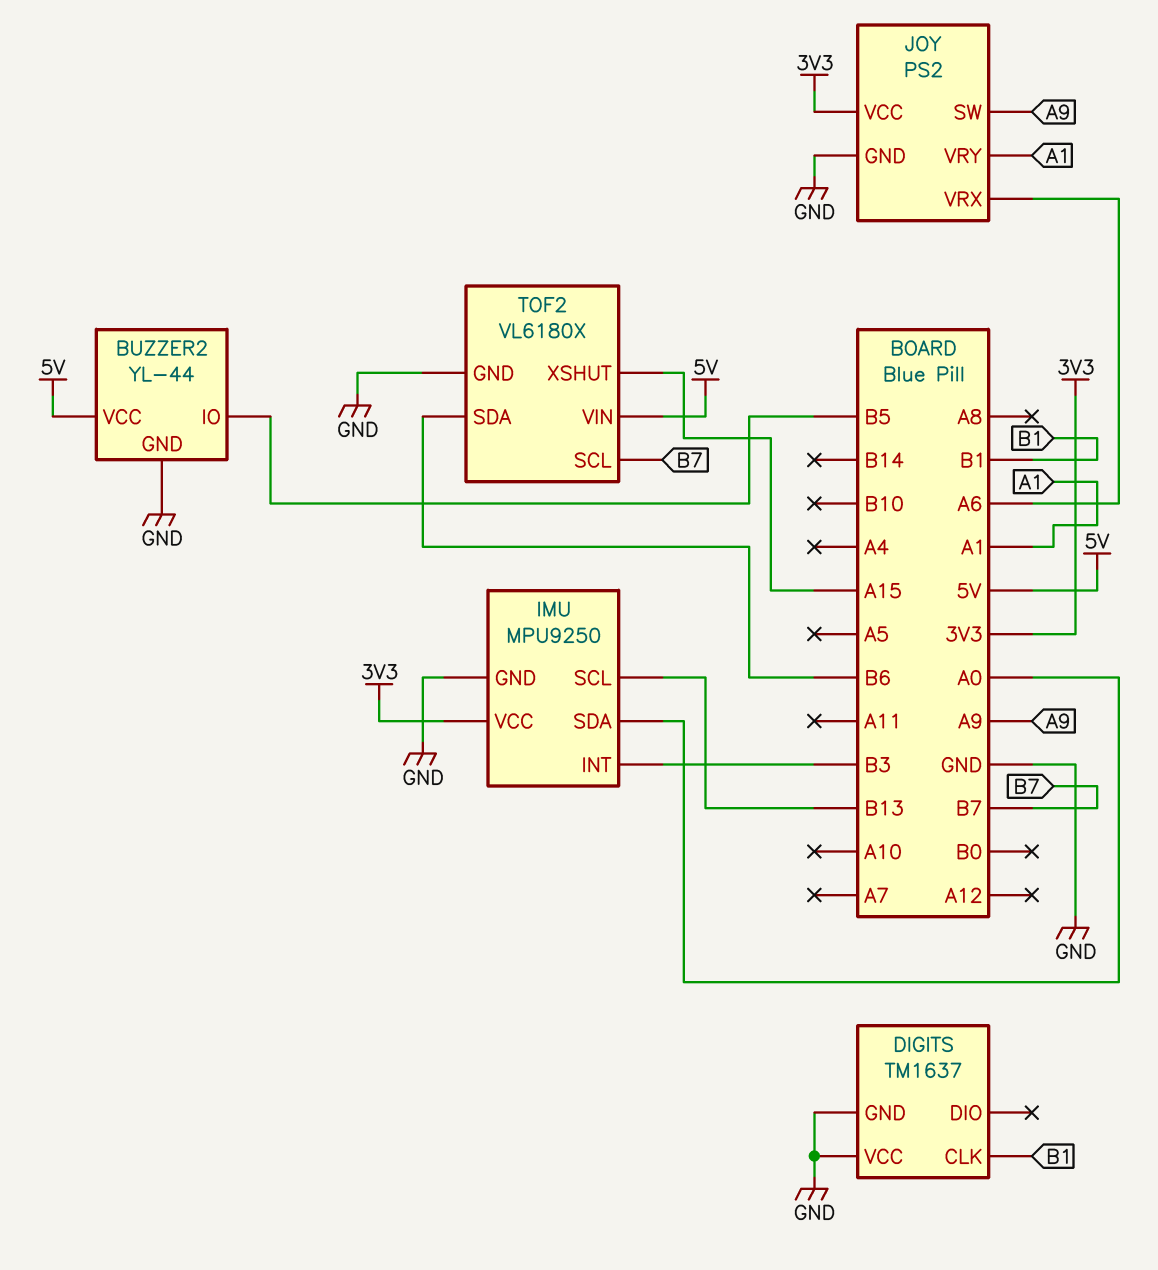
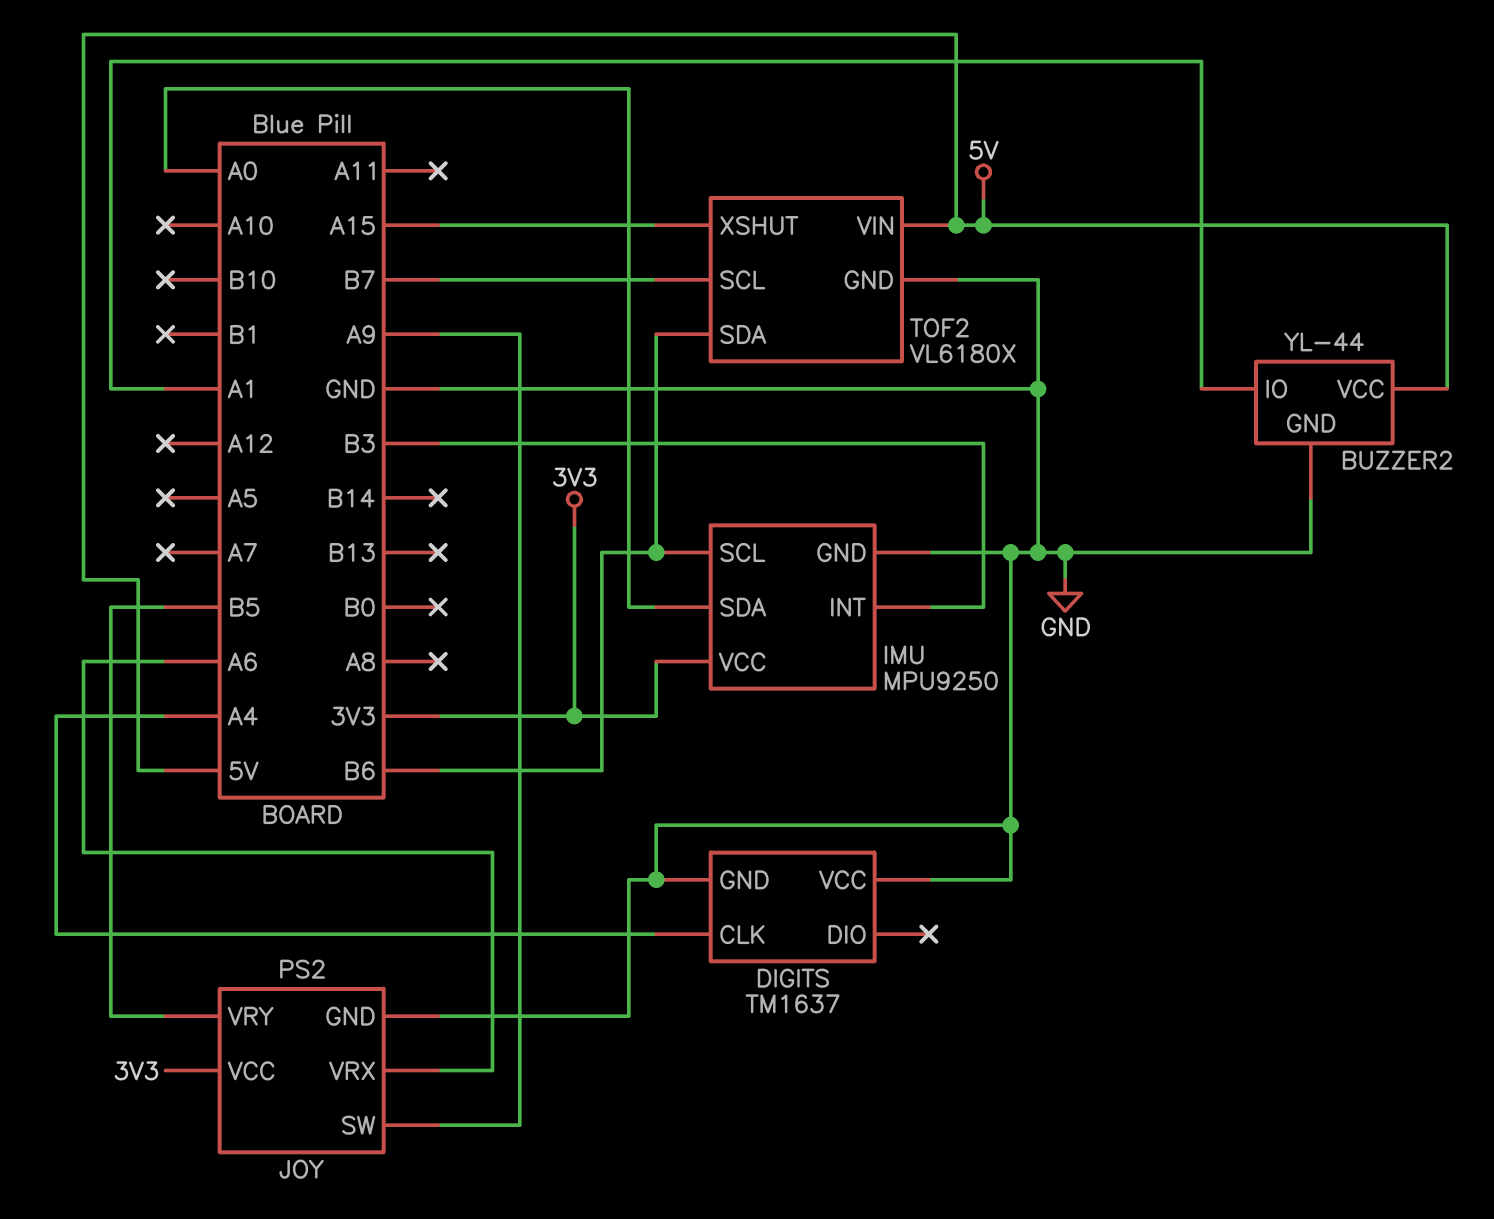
BUZZER2 pin IO: B5 -> A1
DIGITS pin CLK: B1 -> A4
IMU pin SCL: B13 -> B6
JOY pin VRY: A1 -> B5

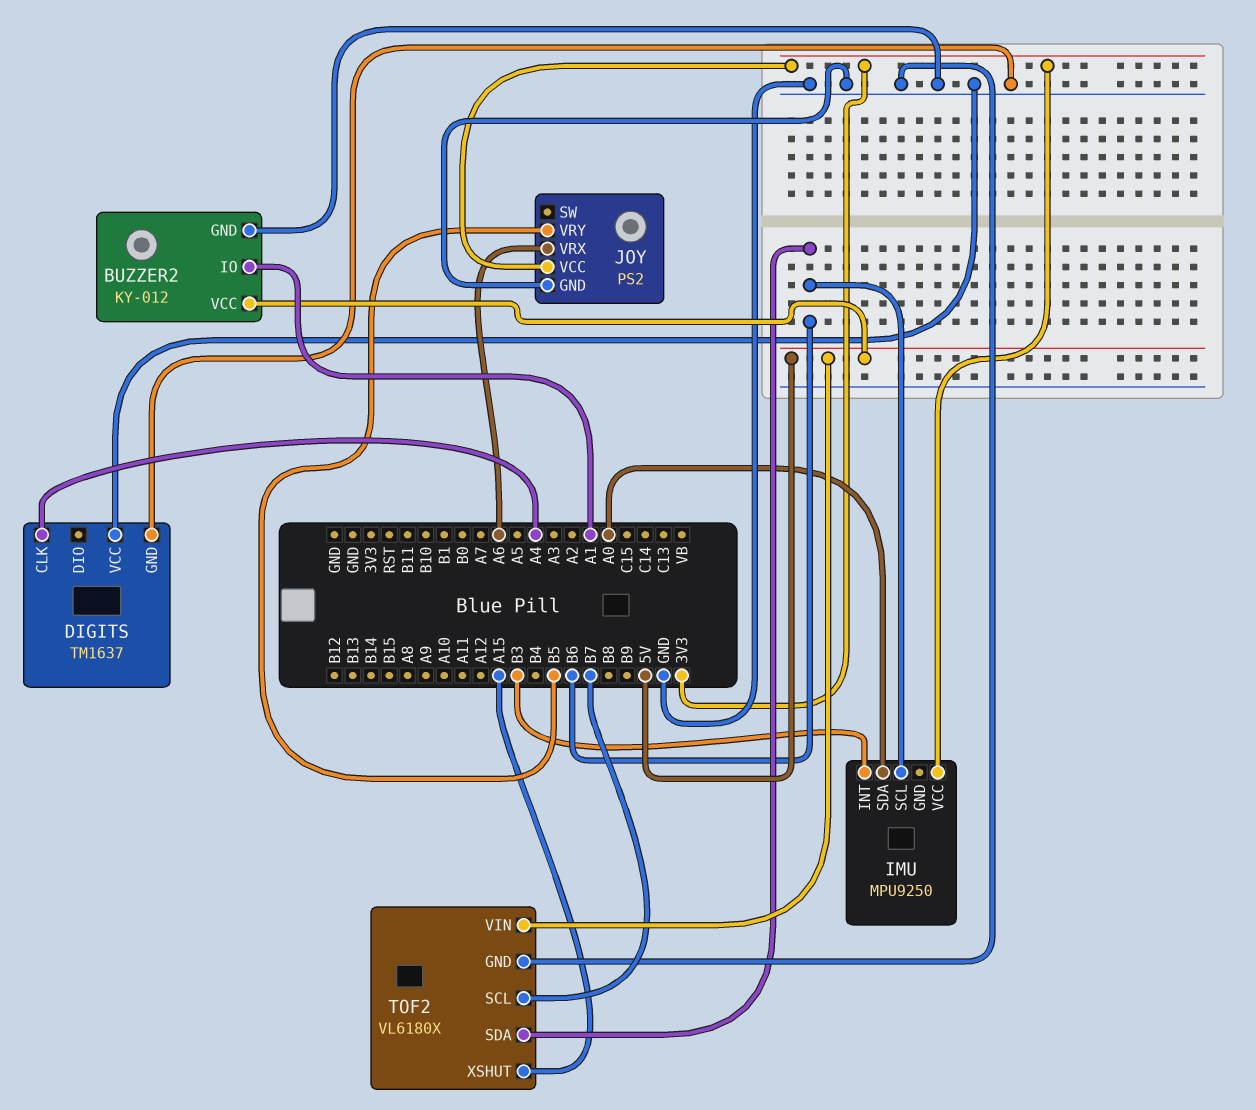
BUZZER2: YL-44 -> KY-012
IMU pin GND: GND -> none
JOY pin SW: A9 -> none

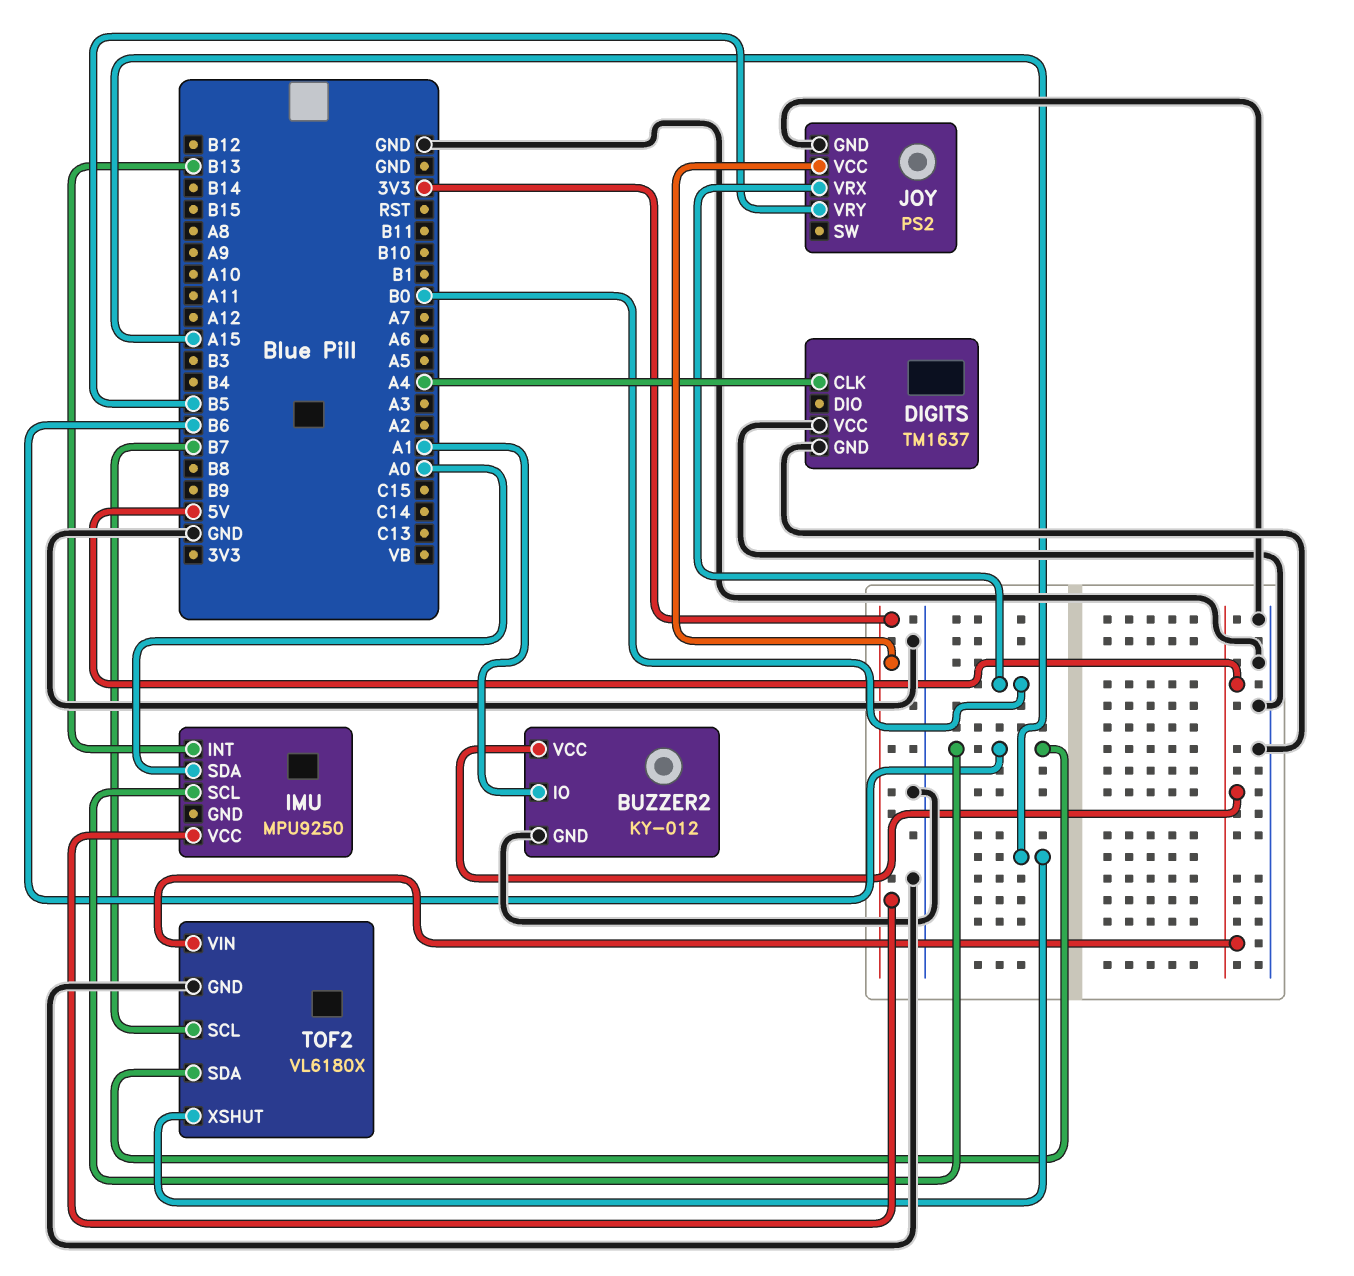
IMU pin INT: B3 -> B13
JOY pin VRX: A6 -> B0

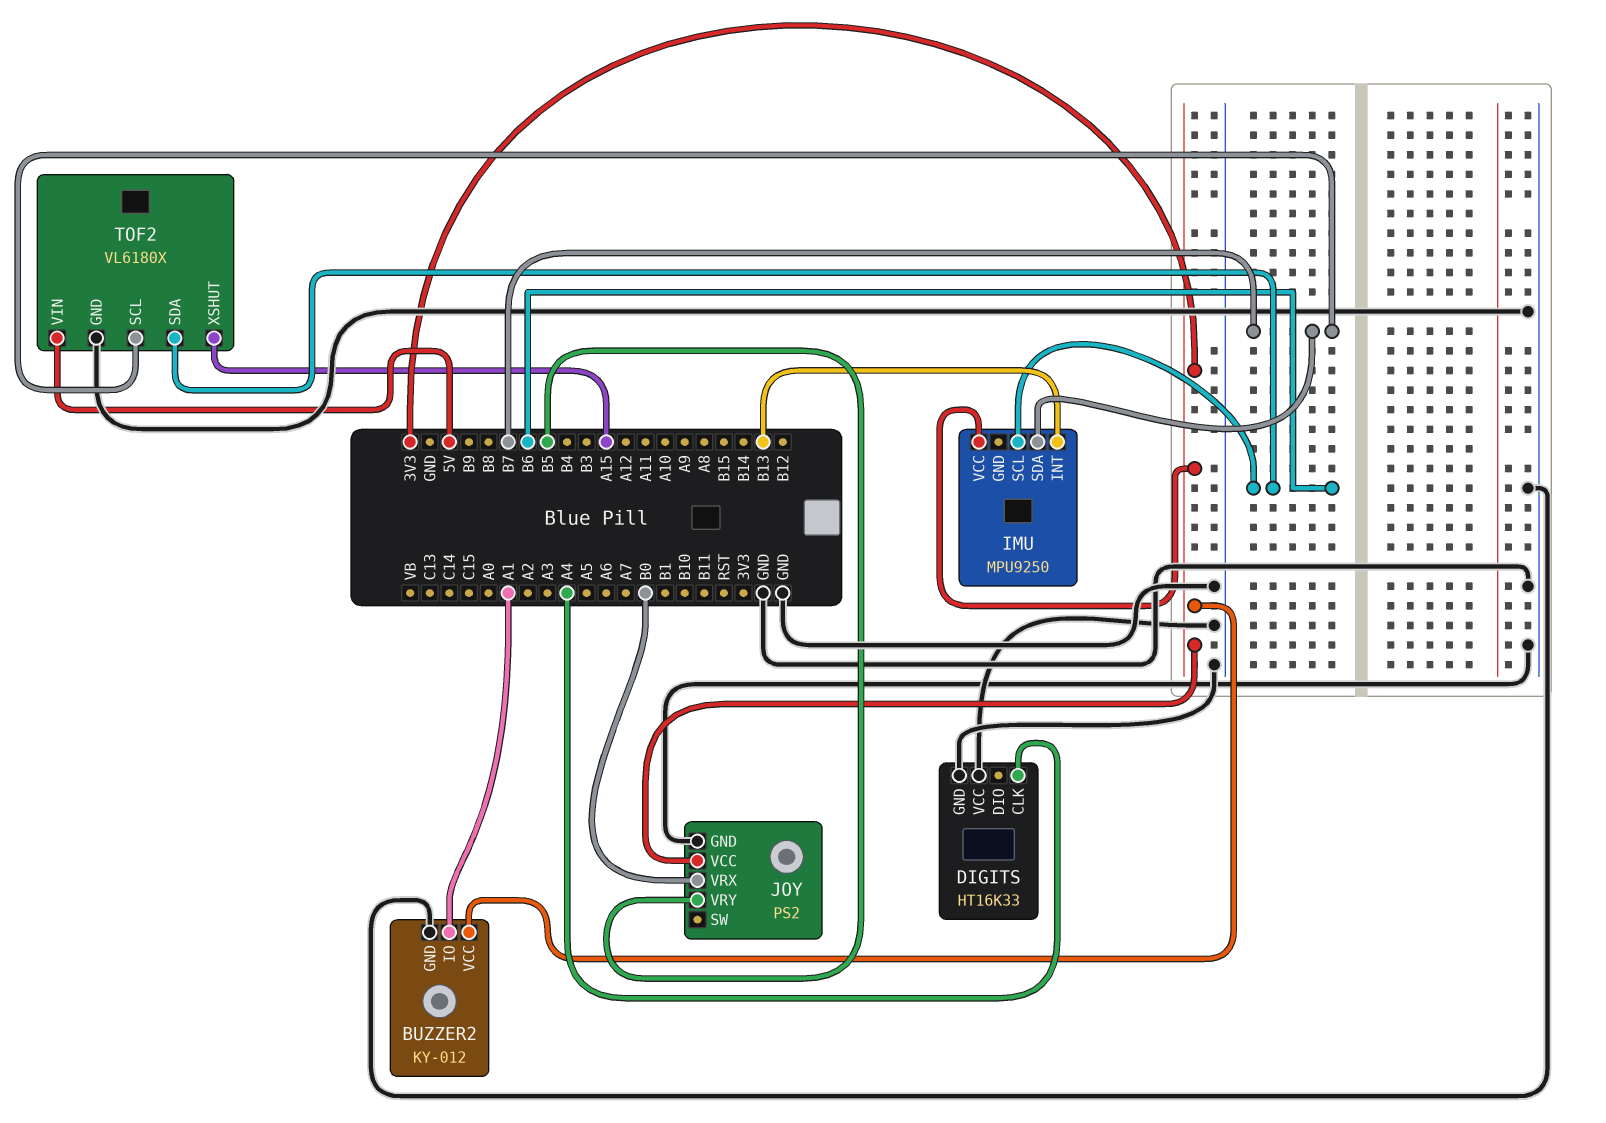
BUZZER2 pin VCC: 5V -> 3V3
DIGITS: TM1637 -> HT16K33
IMU pin SDA: A0 -> B7

